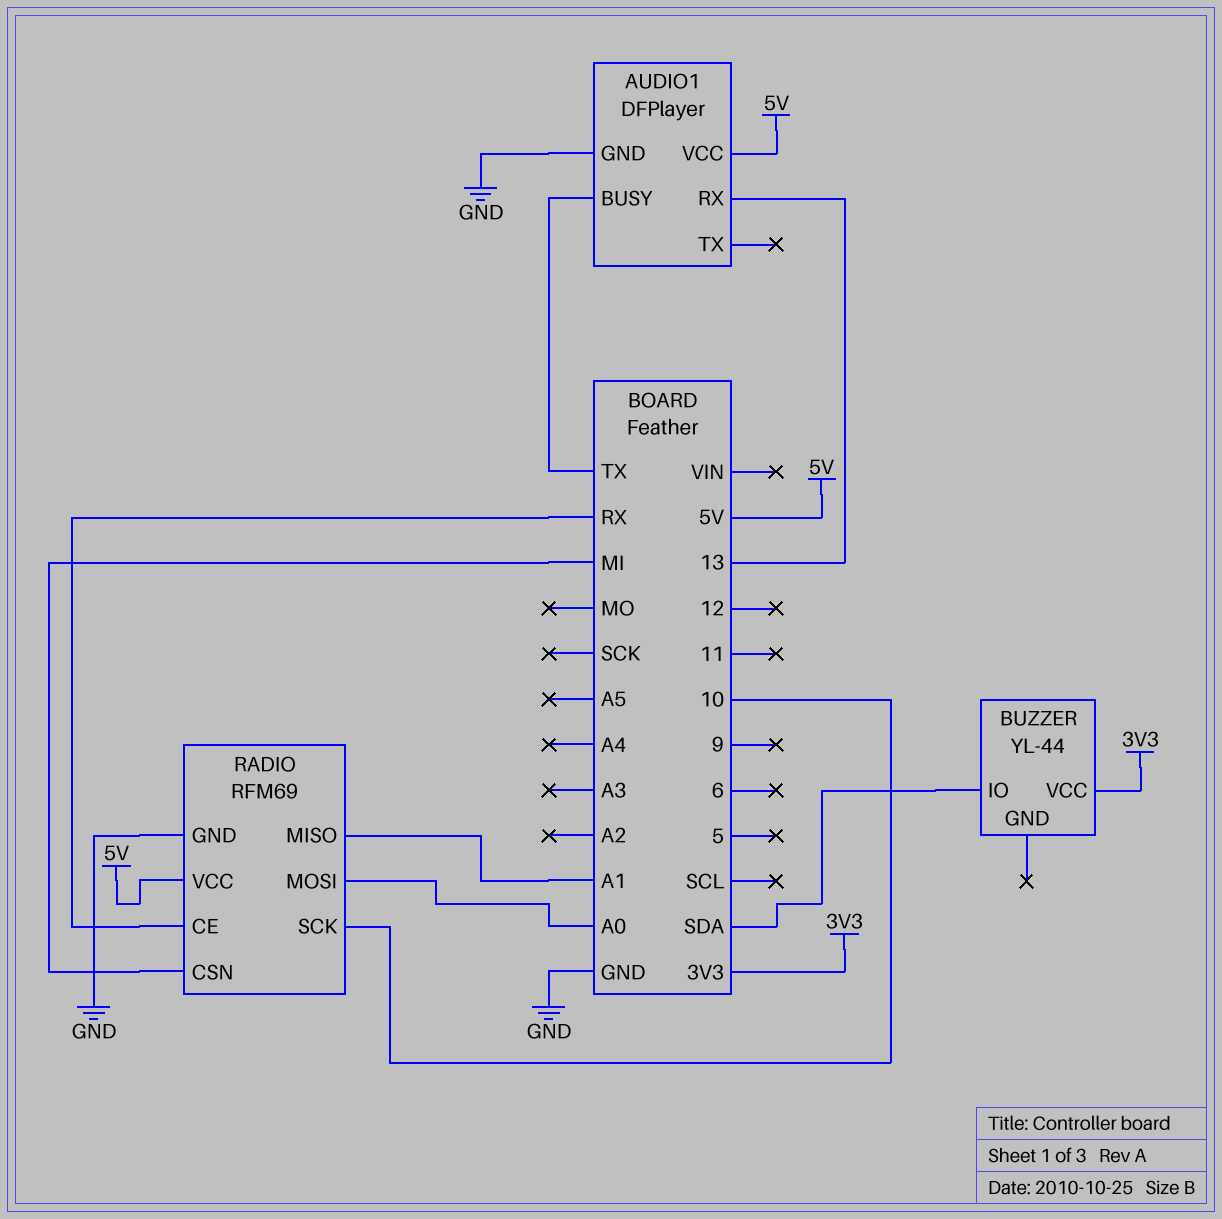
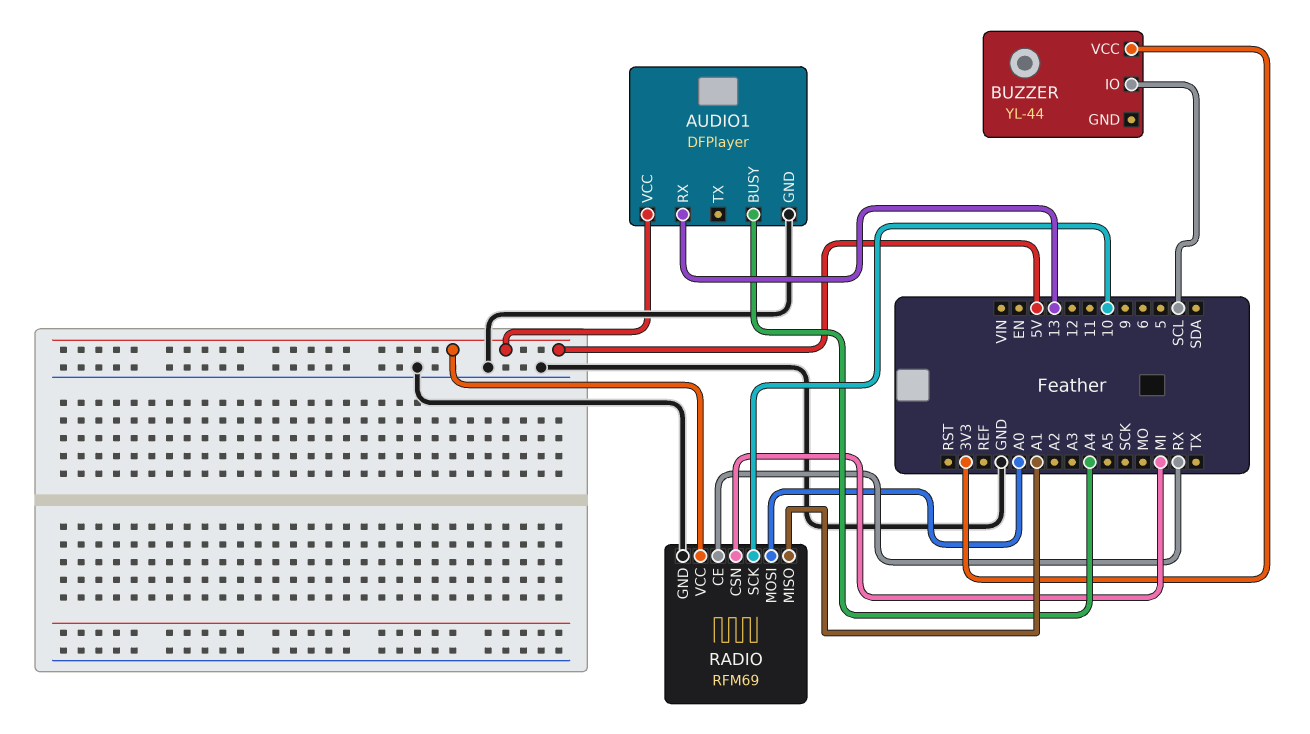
AUDIO1 pin BUSY: TX -> A4
BUZZER pin IO: SDA -> SCL

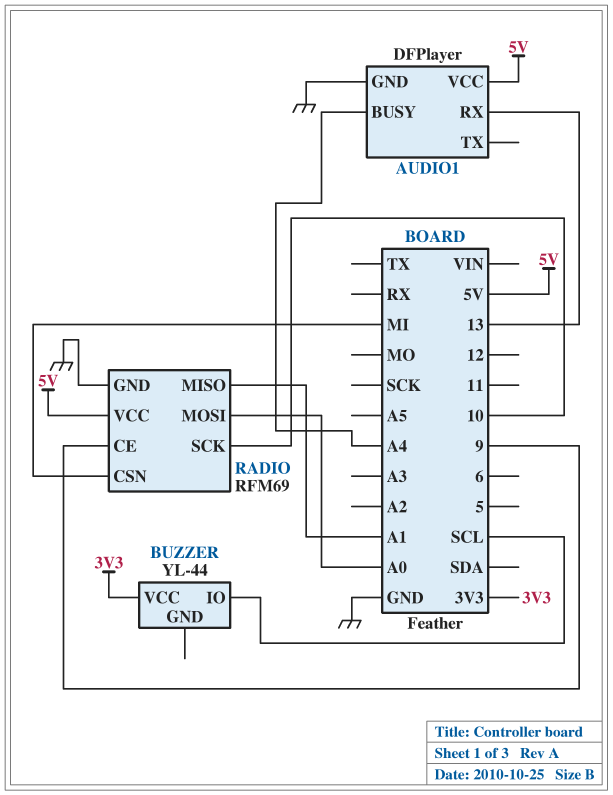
RADIO pin CE: RX -> 9

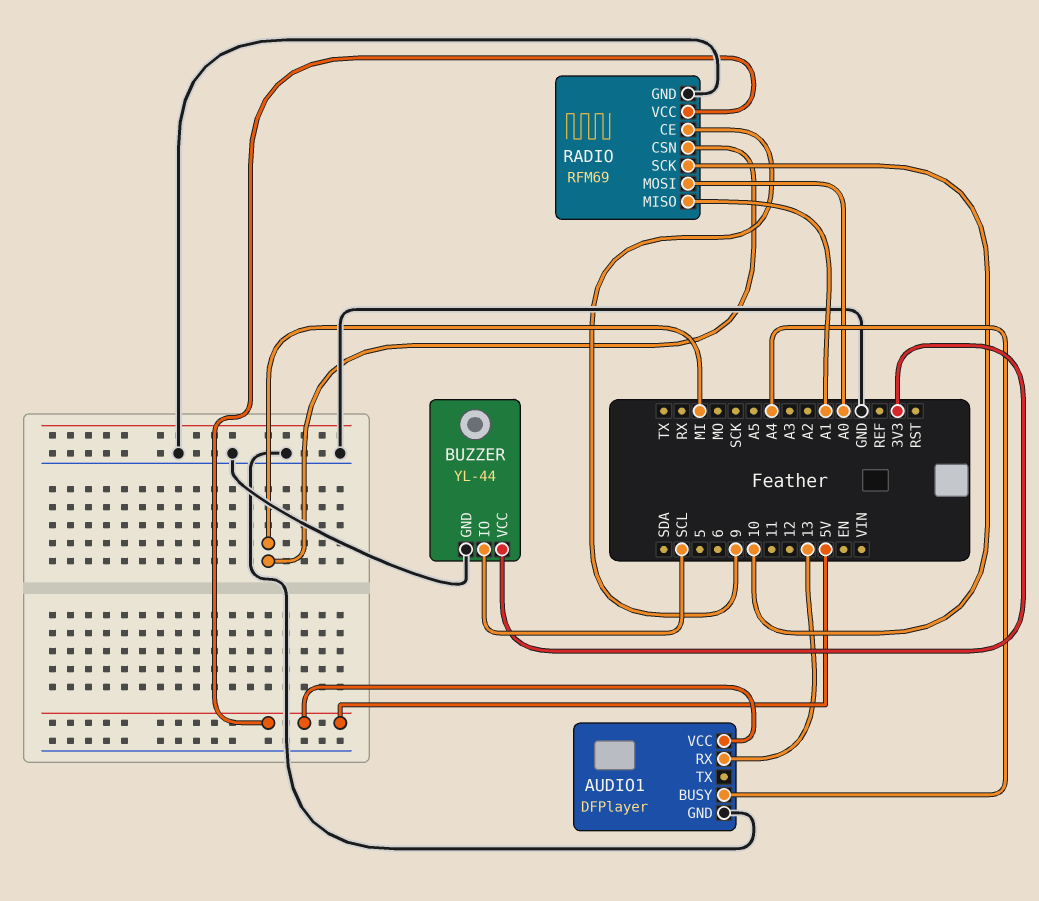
BUZZER pin GND: none -> GND

